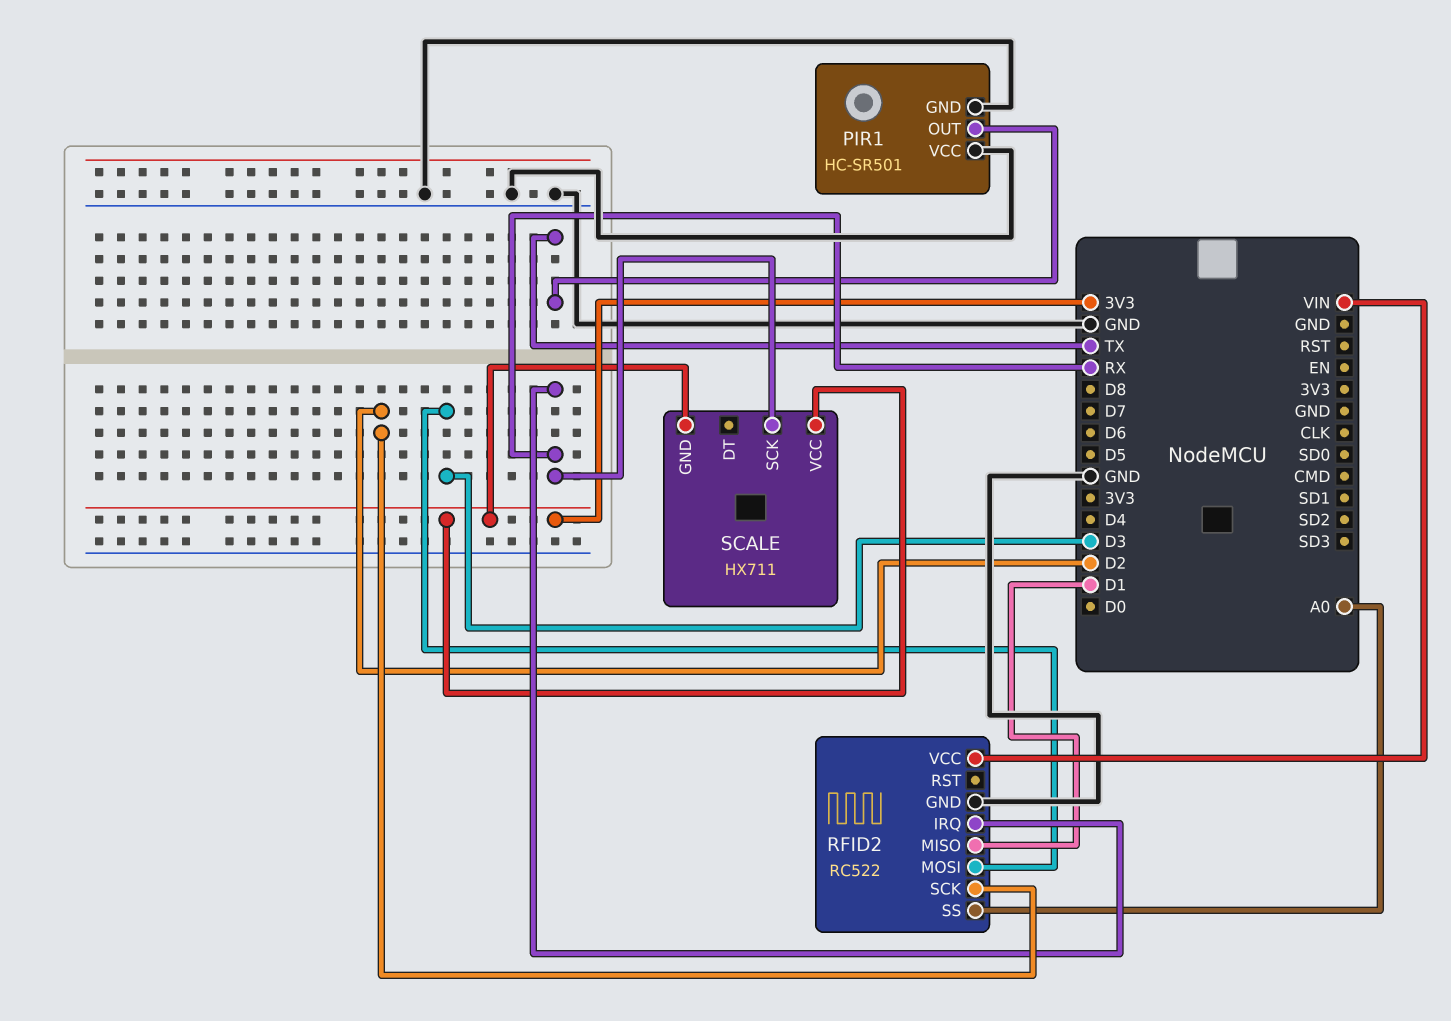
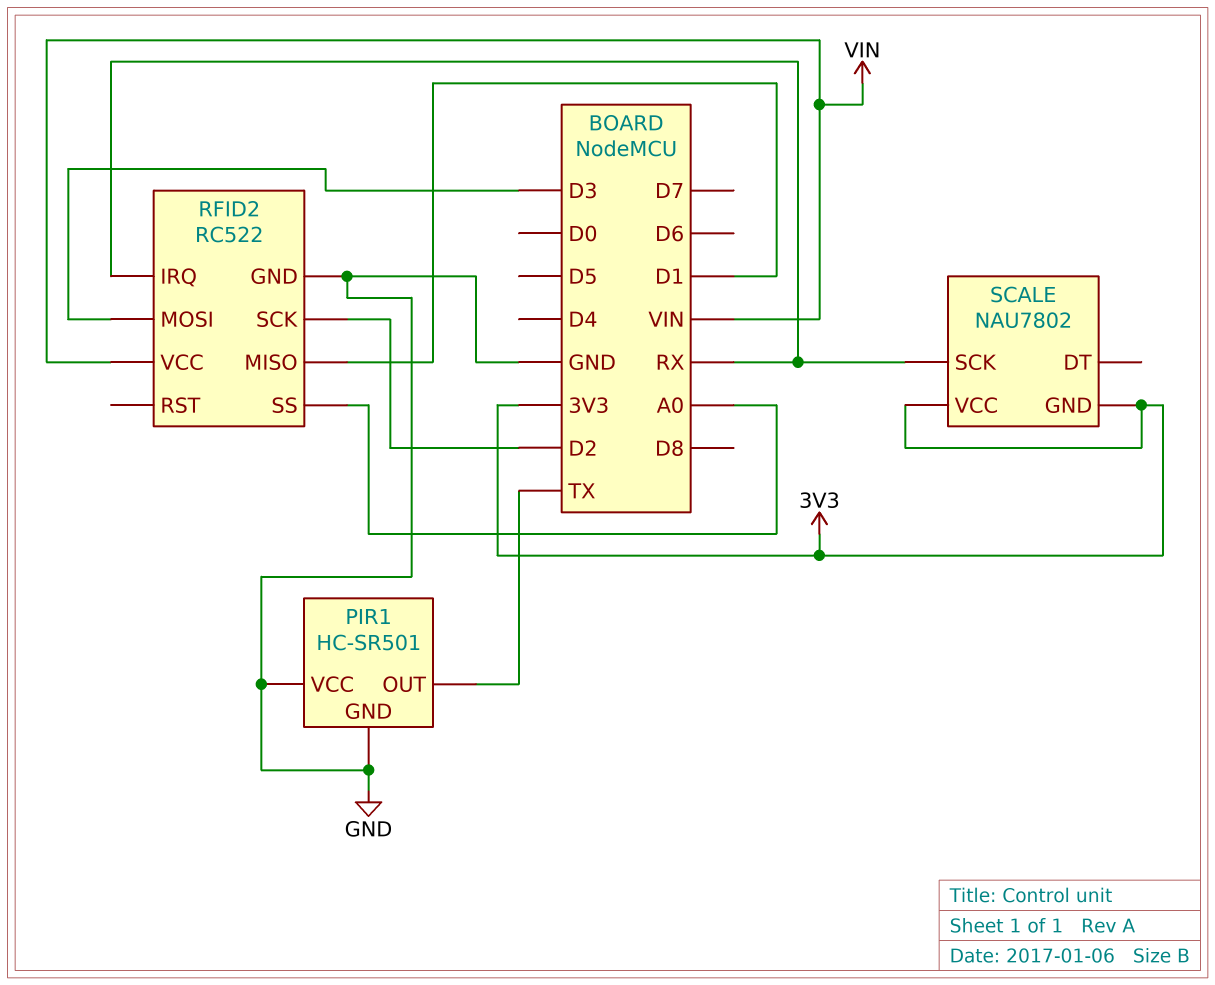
SCALE: HX711 -> NAU7802

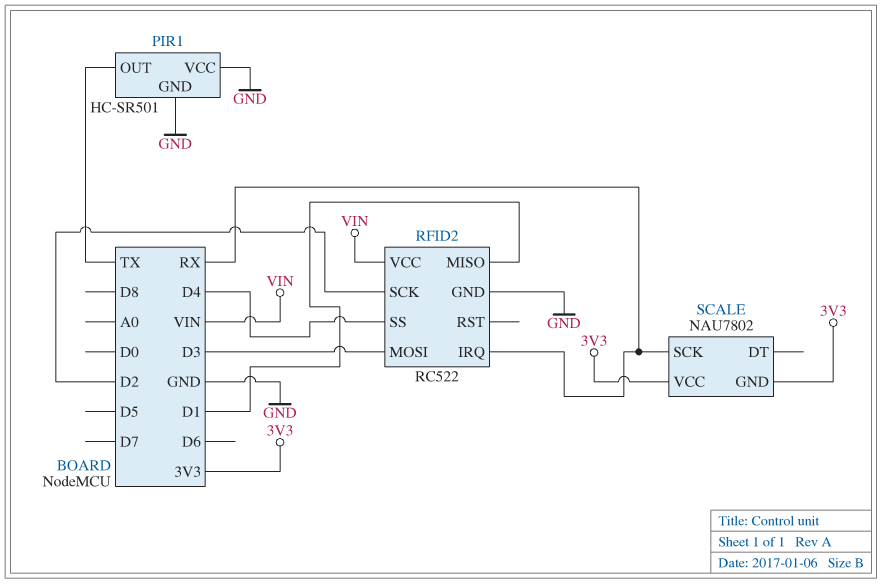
RFID2 pin SS: A0 -> D4

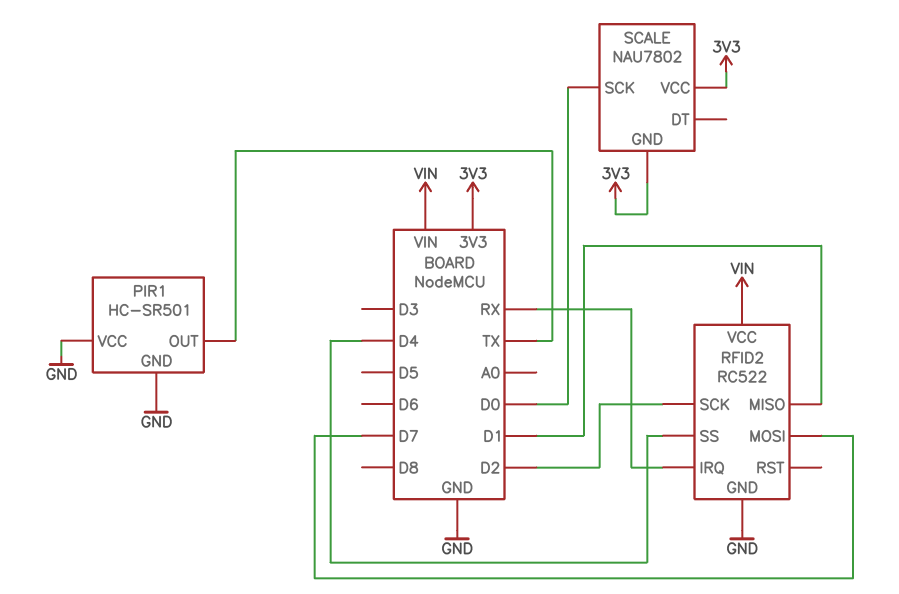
RFID2 pin MOSI: D3 -> D7
SCALE pin SCK: RX -> D0

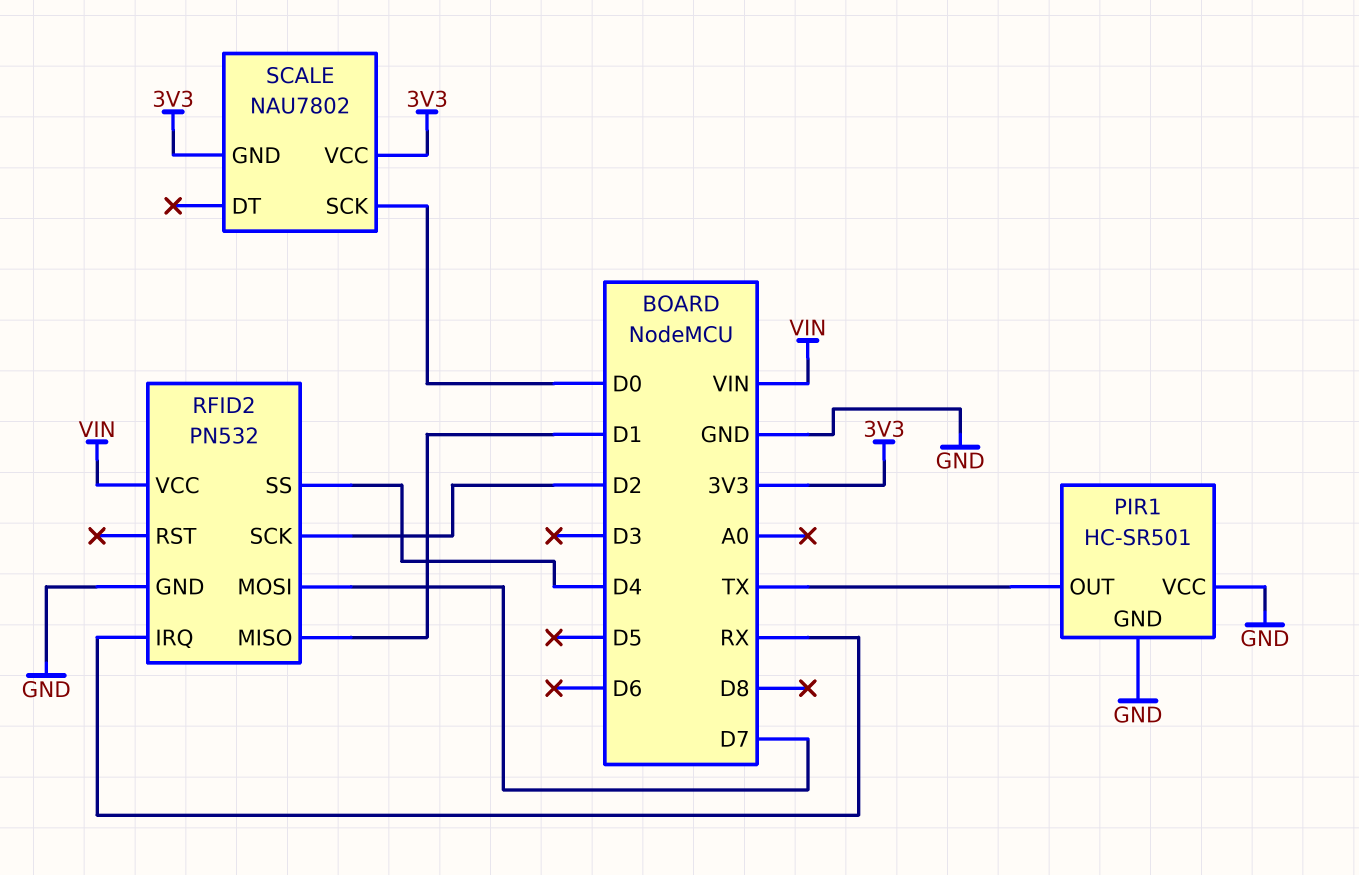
RFID2: RC522 -> PN532

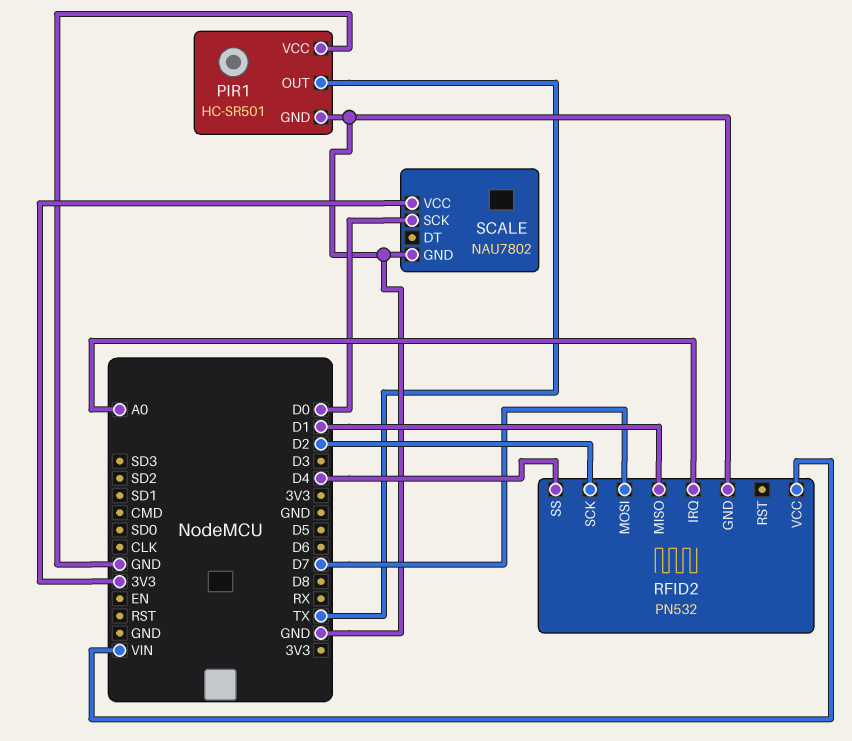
RFID2 pin IRQ: RX -> A0
SCALE pin GND: 3V3 -> GND

